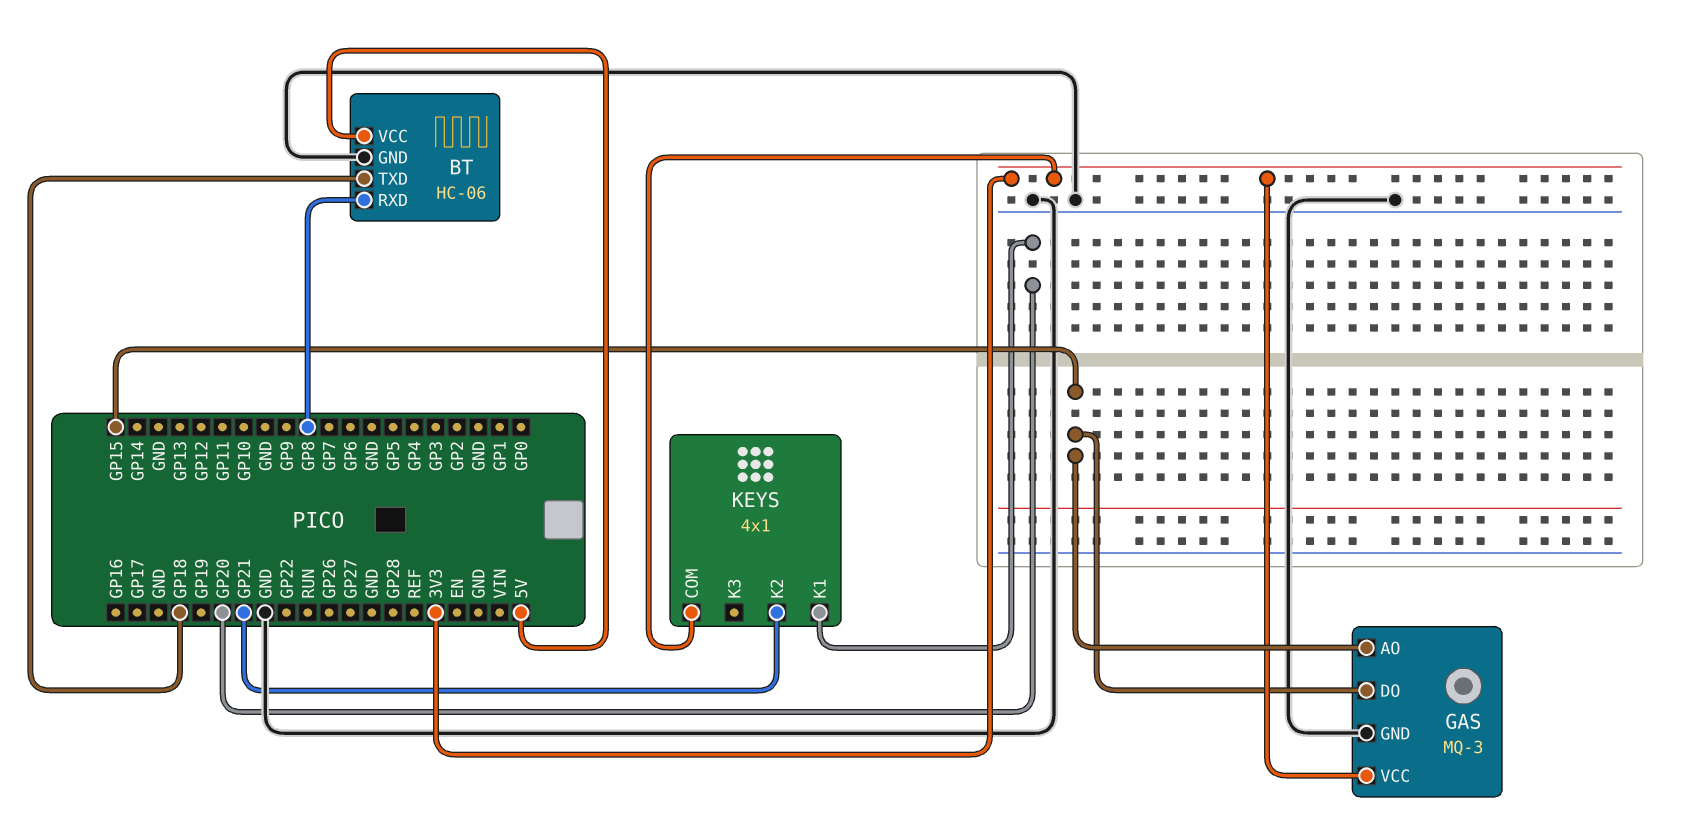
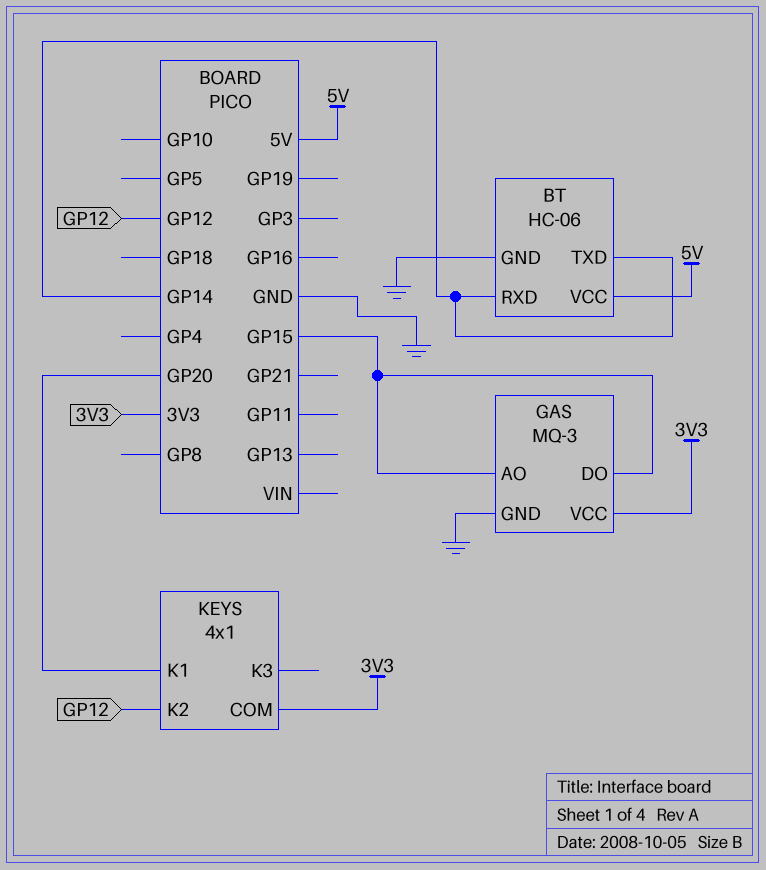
BT pin RXD: GP8 -> GP14
BT pin TXD: GP18 -> GP14
KEYS pin K2: GP21 -> GP12

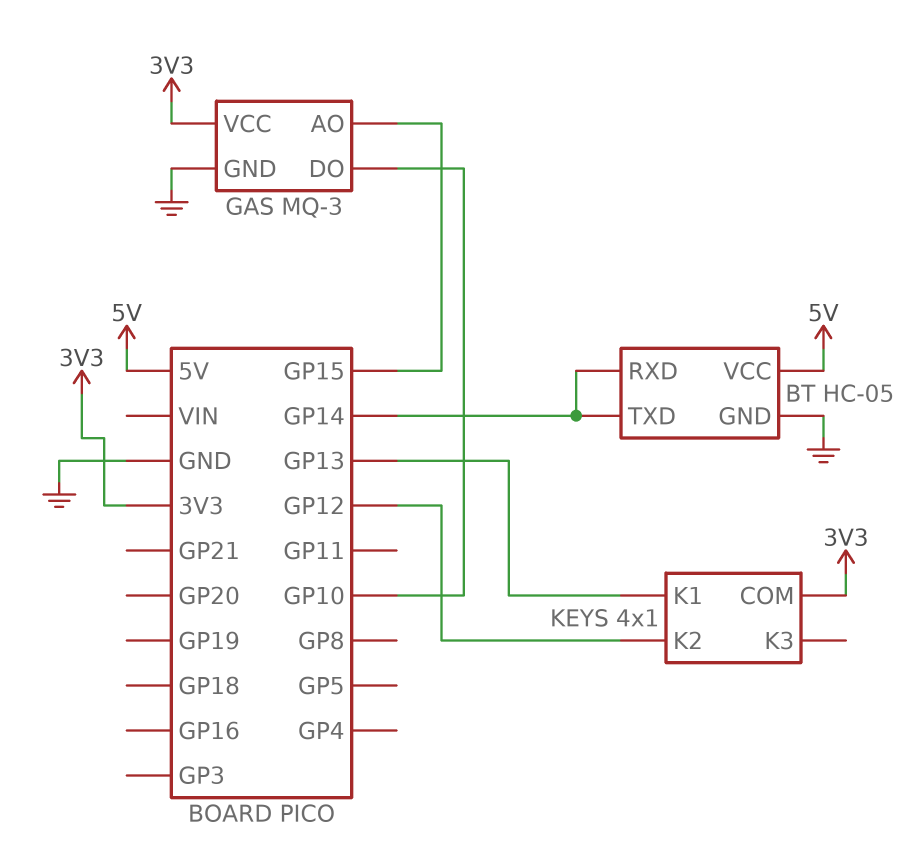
BT: HC-06 -> HC-05
GAS pin DO: GP15 -> GP10
KEYS pin K1: GP20 -> GP13

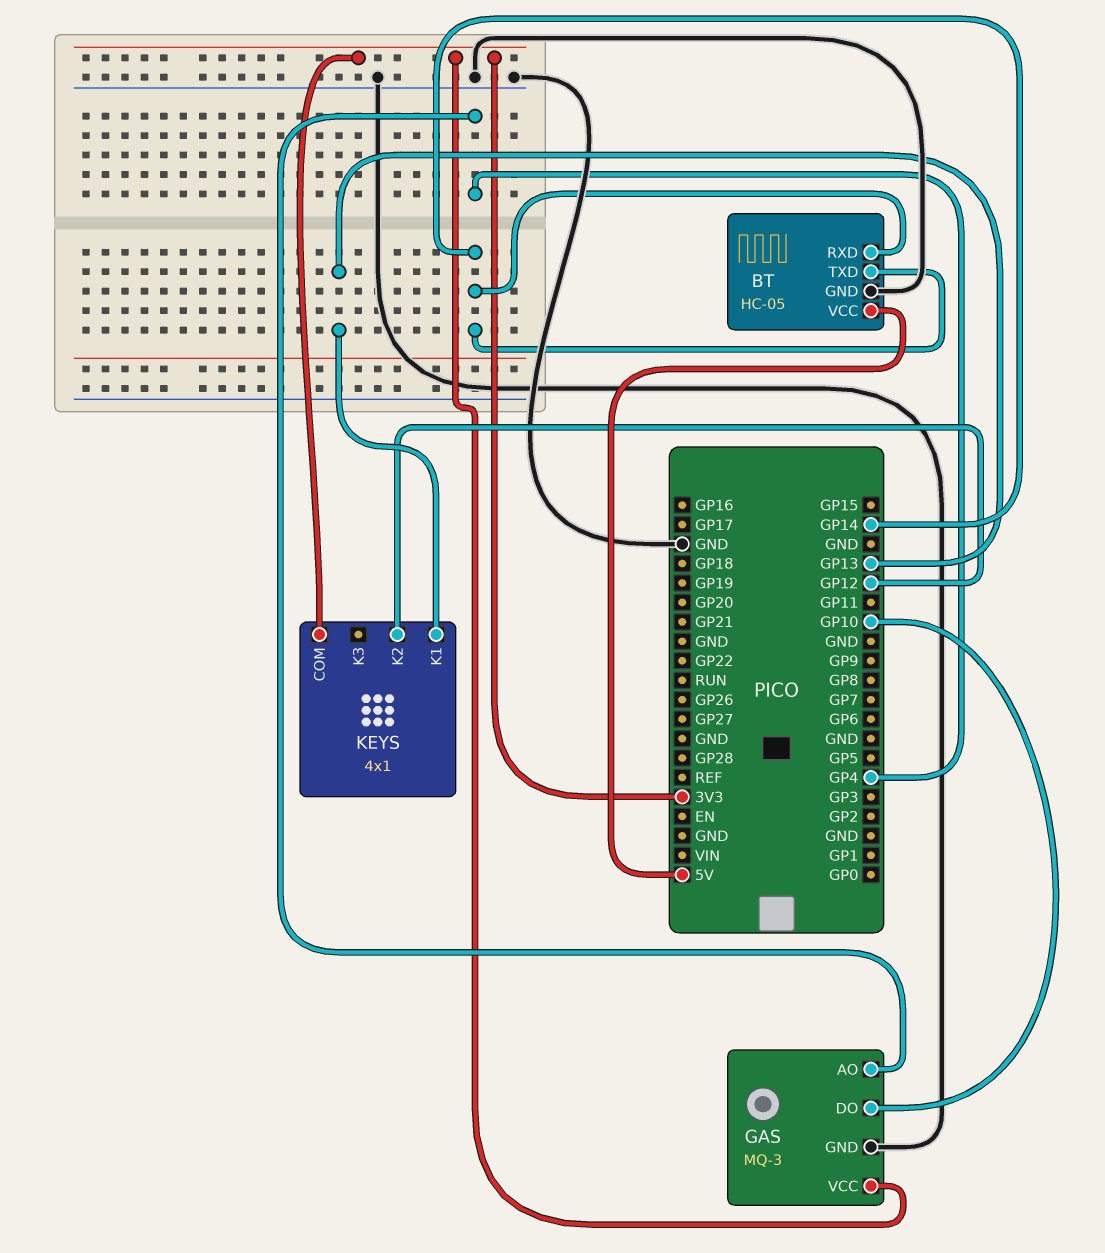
GAS pin AO: GP15 -> GP4

